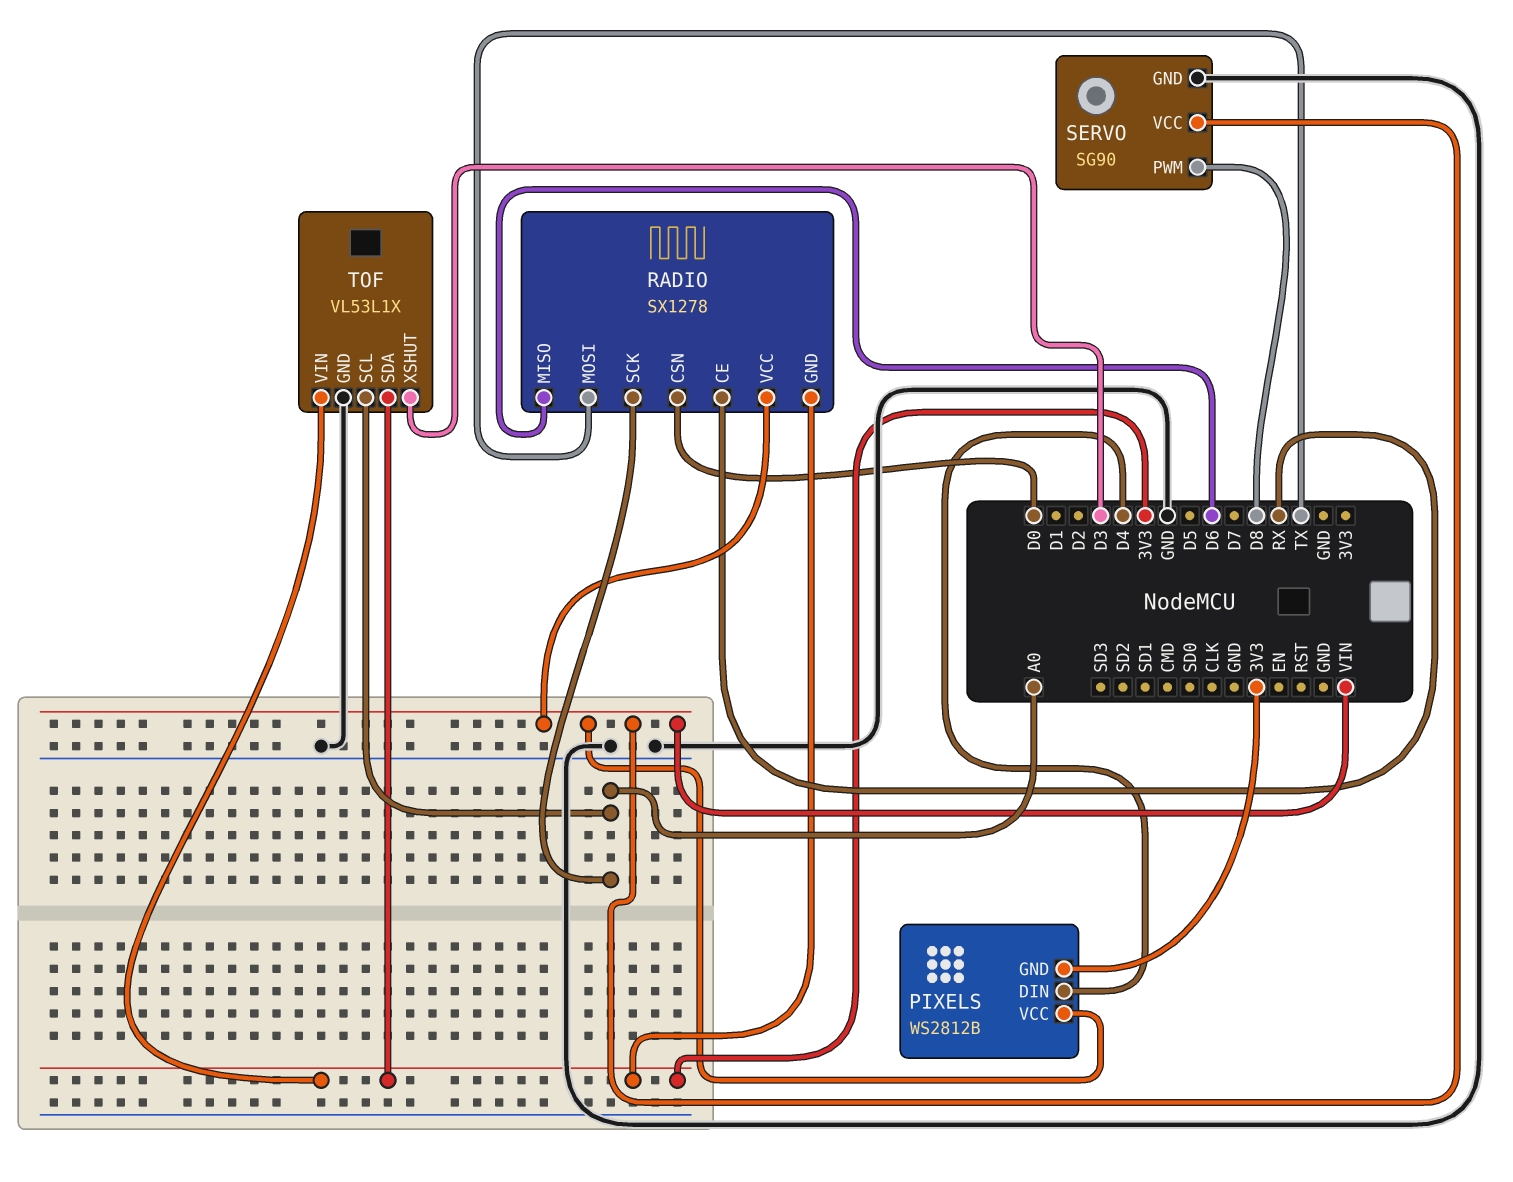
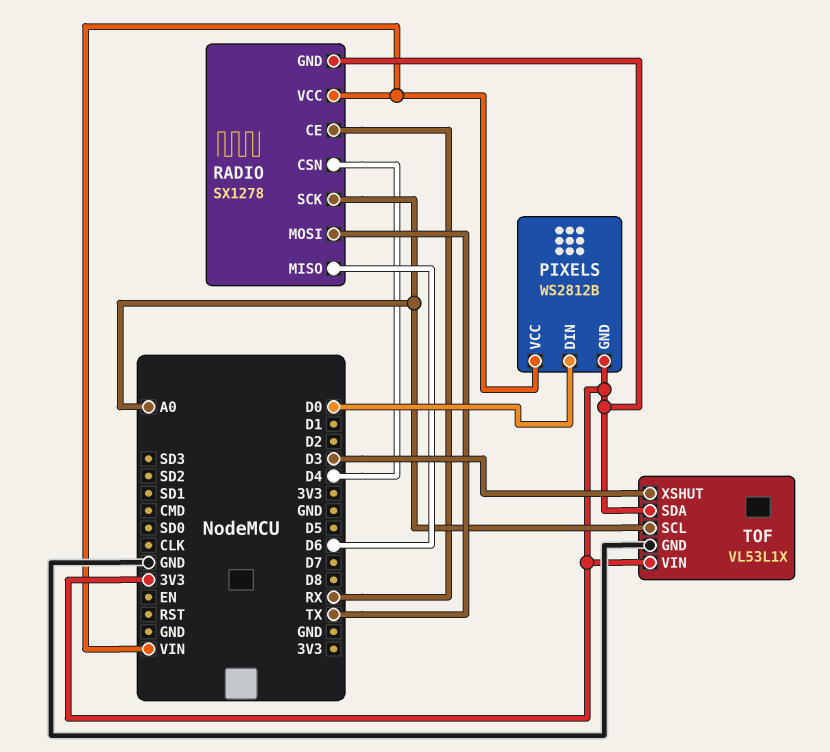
PIXELS pin DIN: D4 -> D0
RADIO pin CSN: D0 -> D4
SERVO: SG90 -> none
SERVO pin GND: GND -> none
SERVO pin PWM: D8 -> none
SERVO pin VCC: VIN -> none

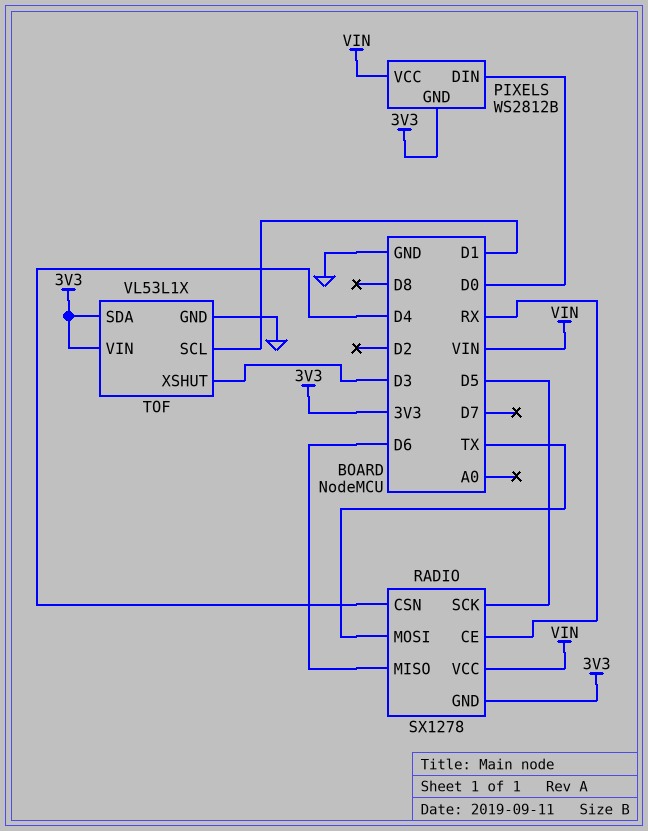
RADIO pin SCK: A0 -> D5
TOF pin SCL: A0 -> D1

